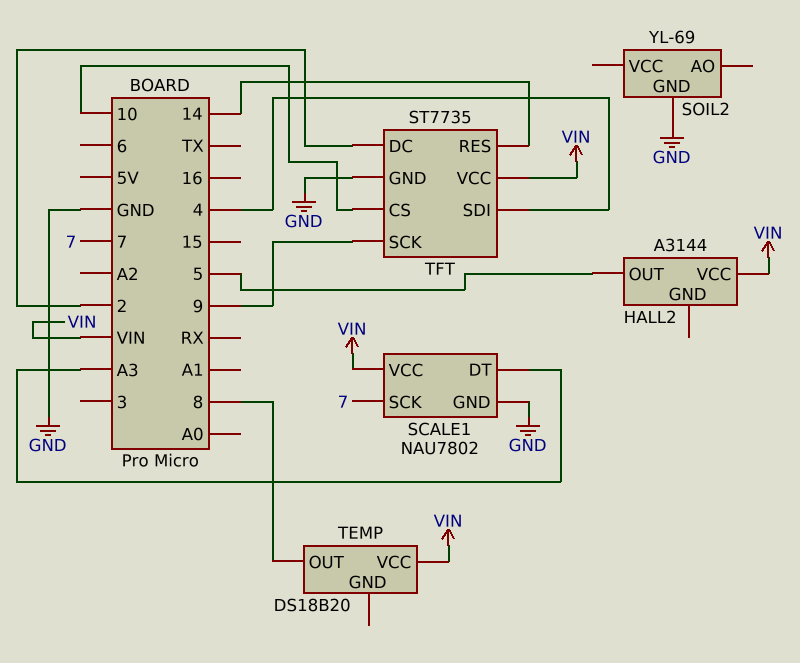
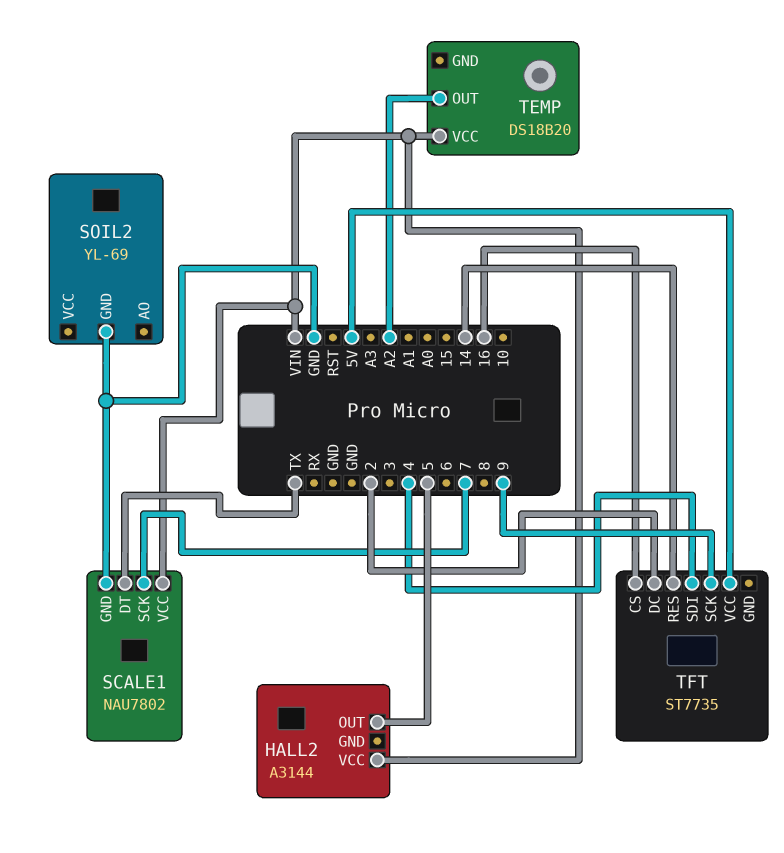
SCALE1 pin DT: A3 -> TX
TEMP pin OUT: 8 -> A2
TFT pin CS: 10 -> 16
TFT pin GND: GND -> none
TFT pin VCC: VIN -> 5V

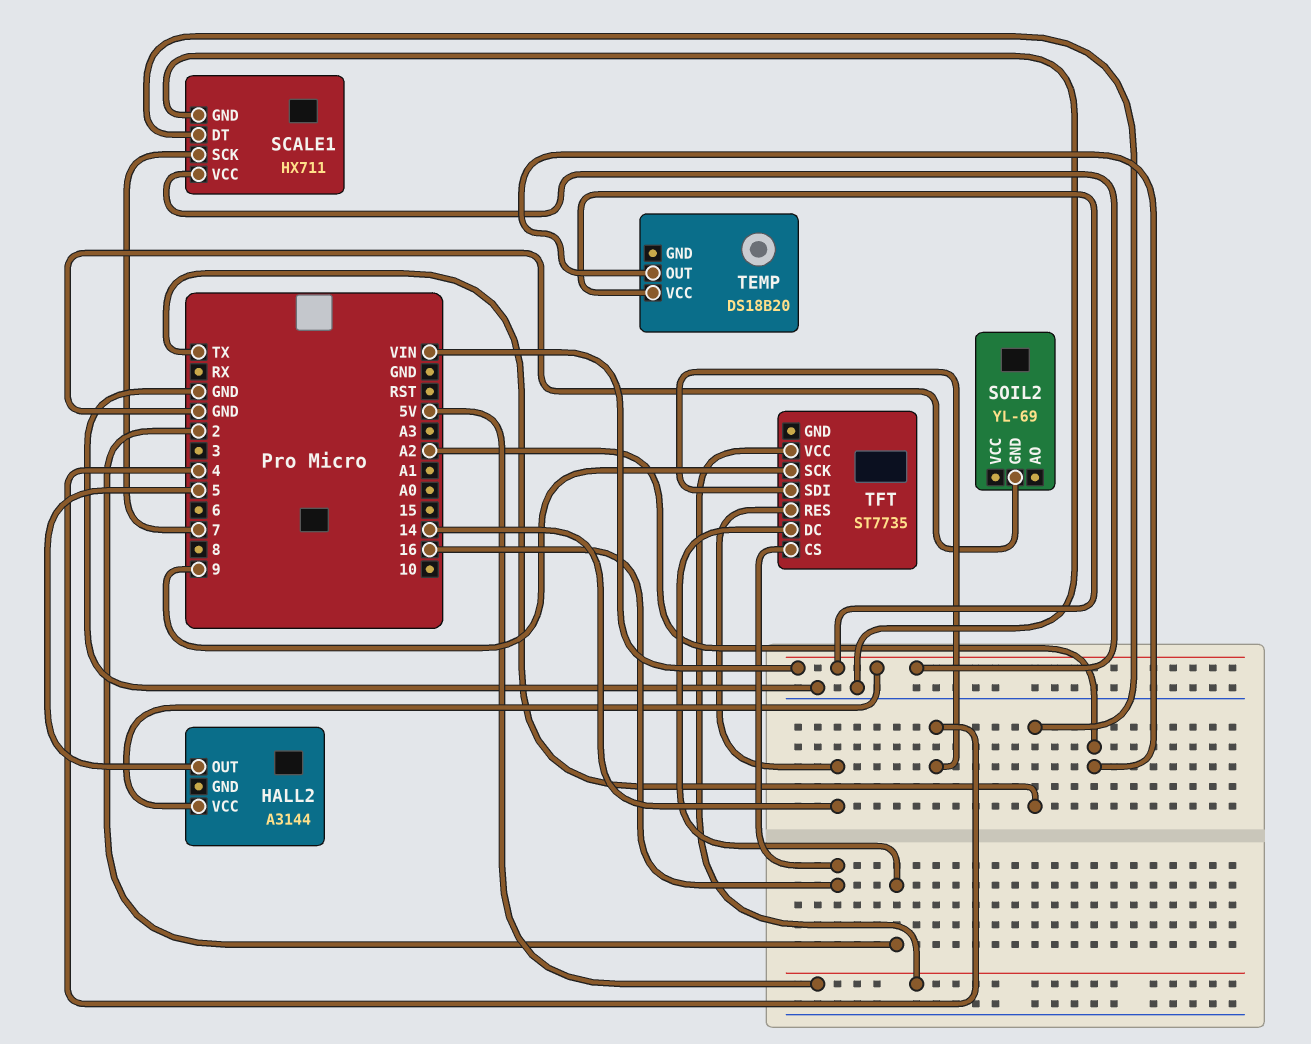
SCALE1: NAU7802 -> HX711

